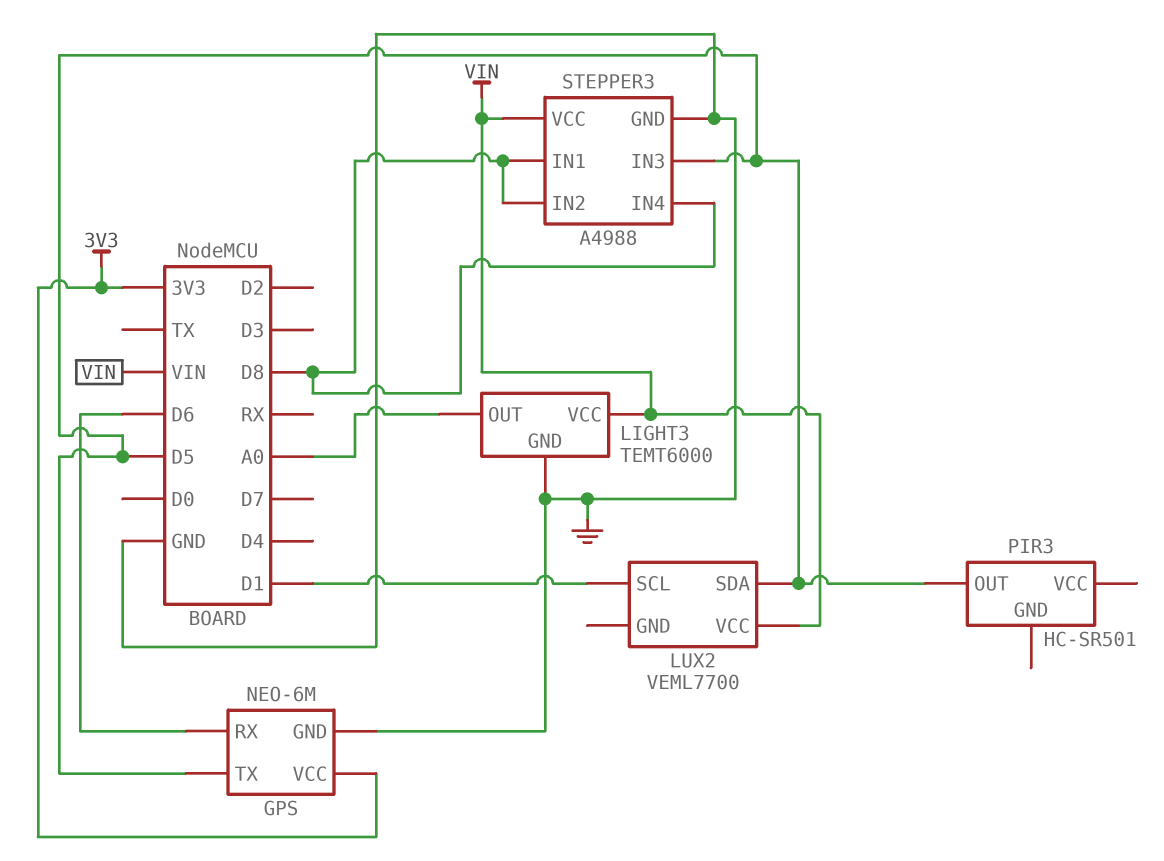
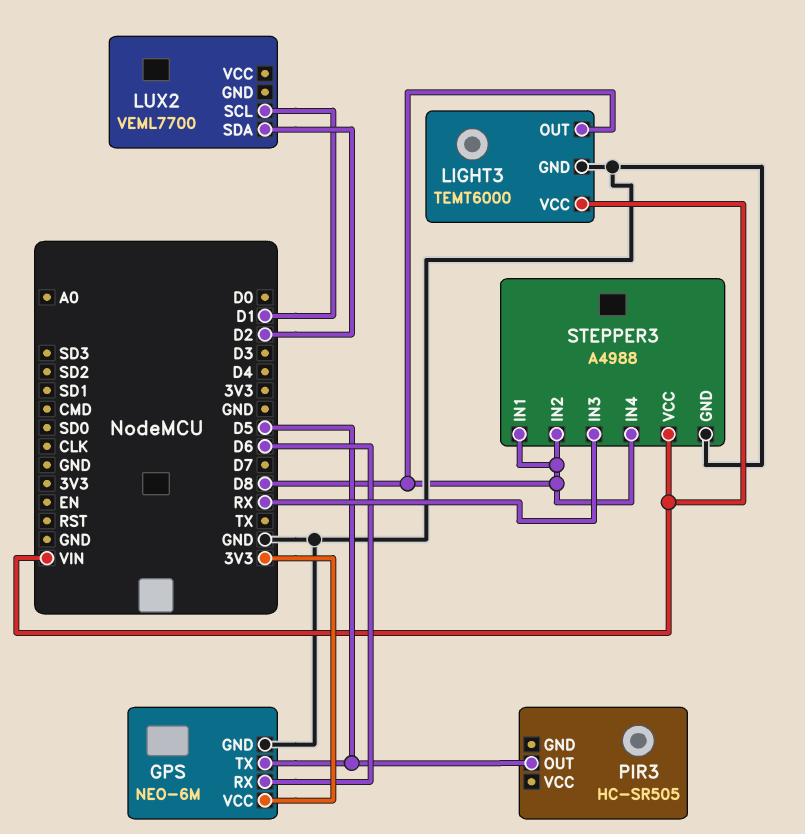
LIGHT3 pin OUT: A0 -> D8
LUX2 pin SDA: D5 -> D2
LUX2 pin VCC: VIN -> none
PIR3: HC-SR501 -> HC-SR505
STEPPER3 pin IN3: D5 -> RX

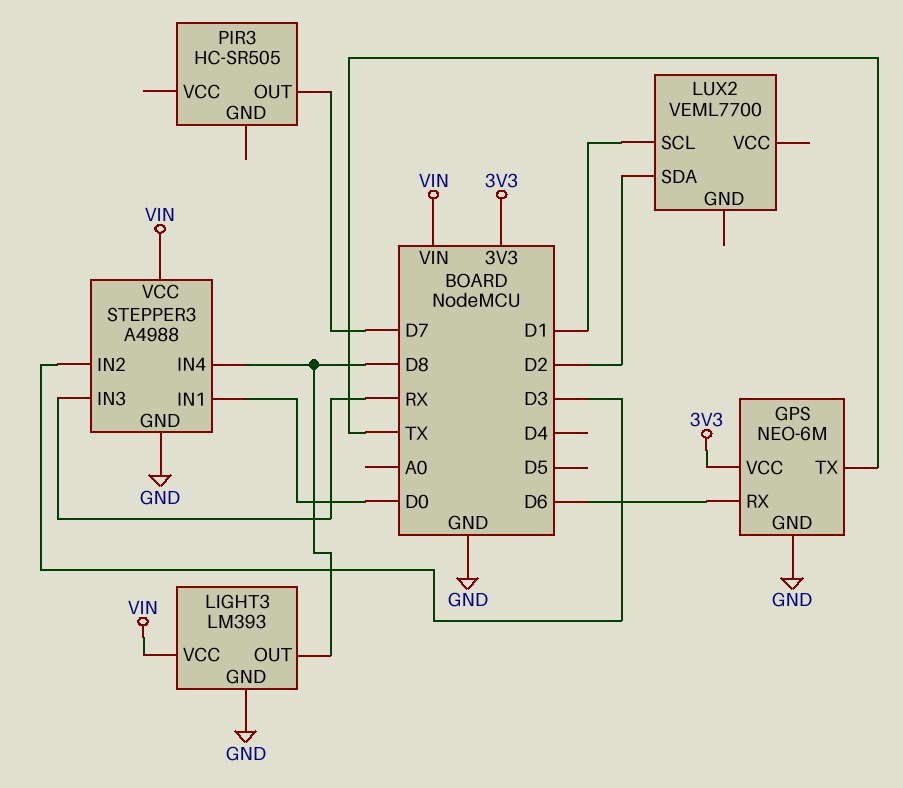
GPS pin TX: D5 -> TX
LIGHT3: TEMT6000 -> LM393
PIR3 pin OUT: D5 -> D7
STEPPER3 pin IN1: D8 -> D0
STEPPER3 pin IN2: D8 -> D3

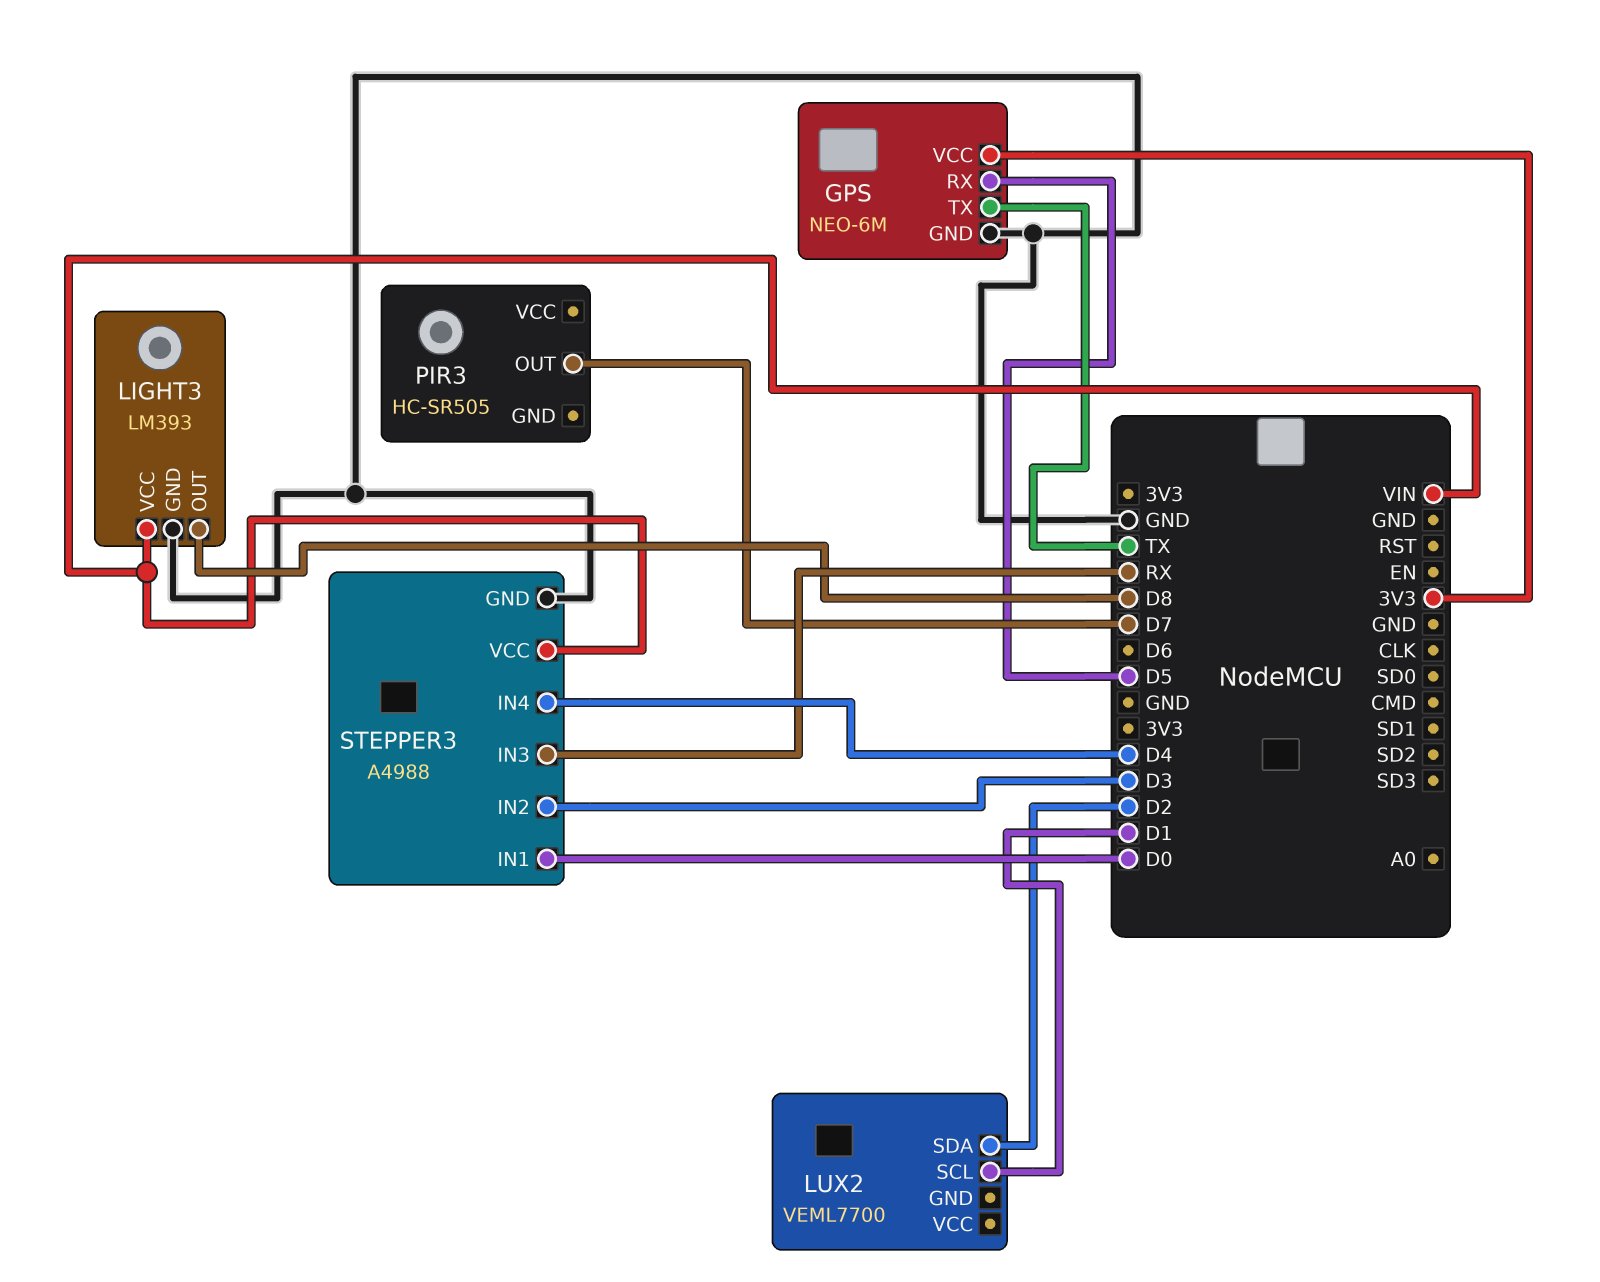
GPS pin RX: D6 -> D5
STEPPER3 pin IN4: D8 -> D4

